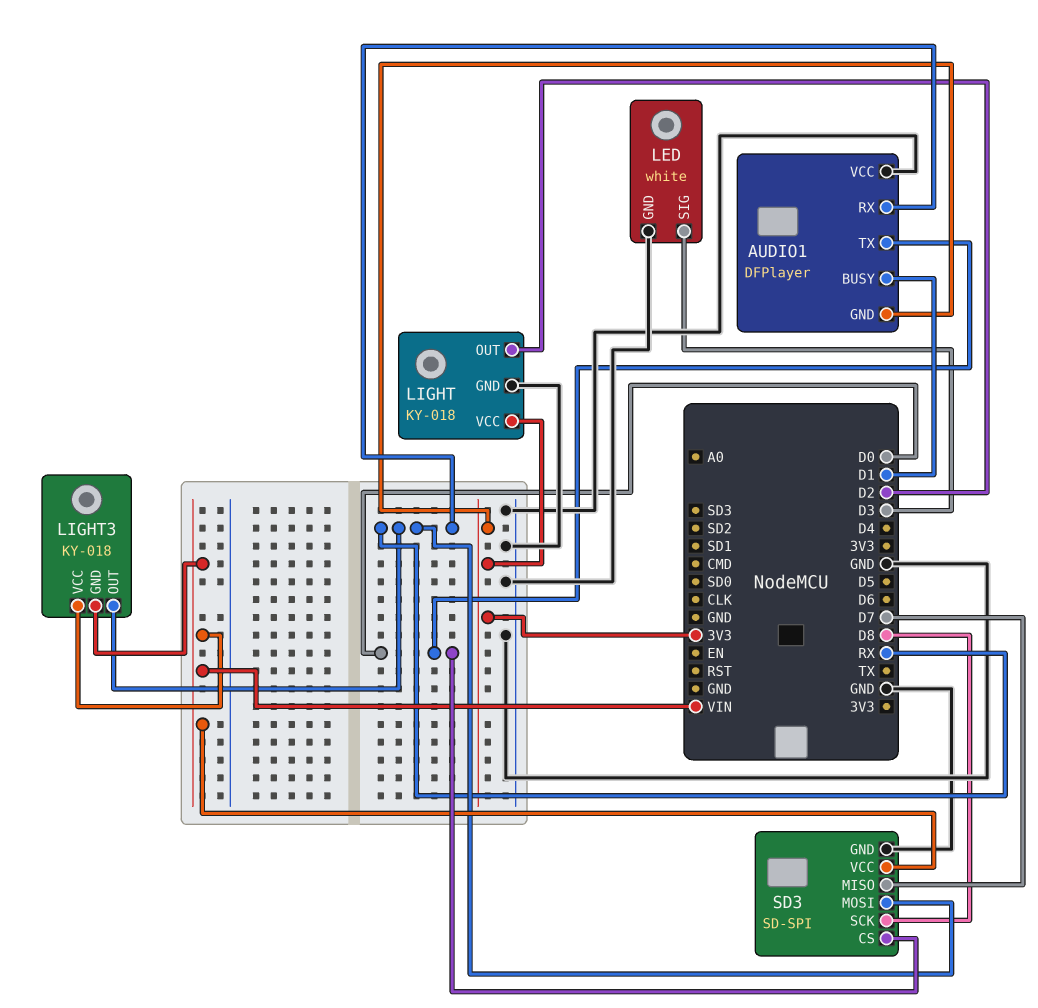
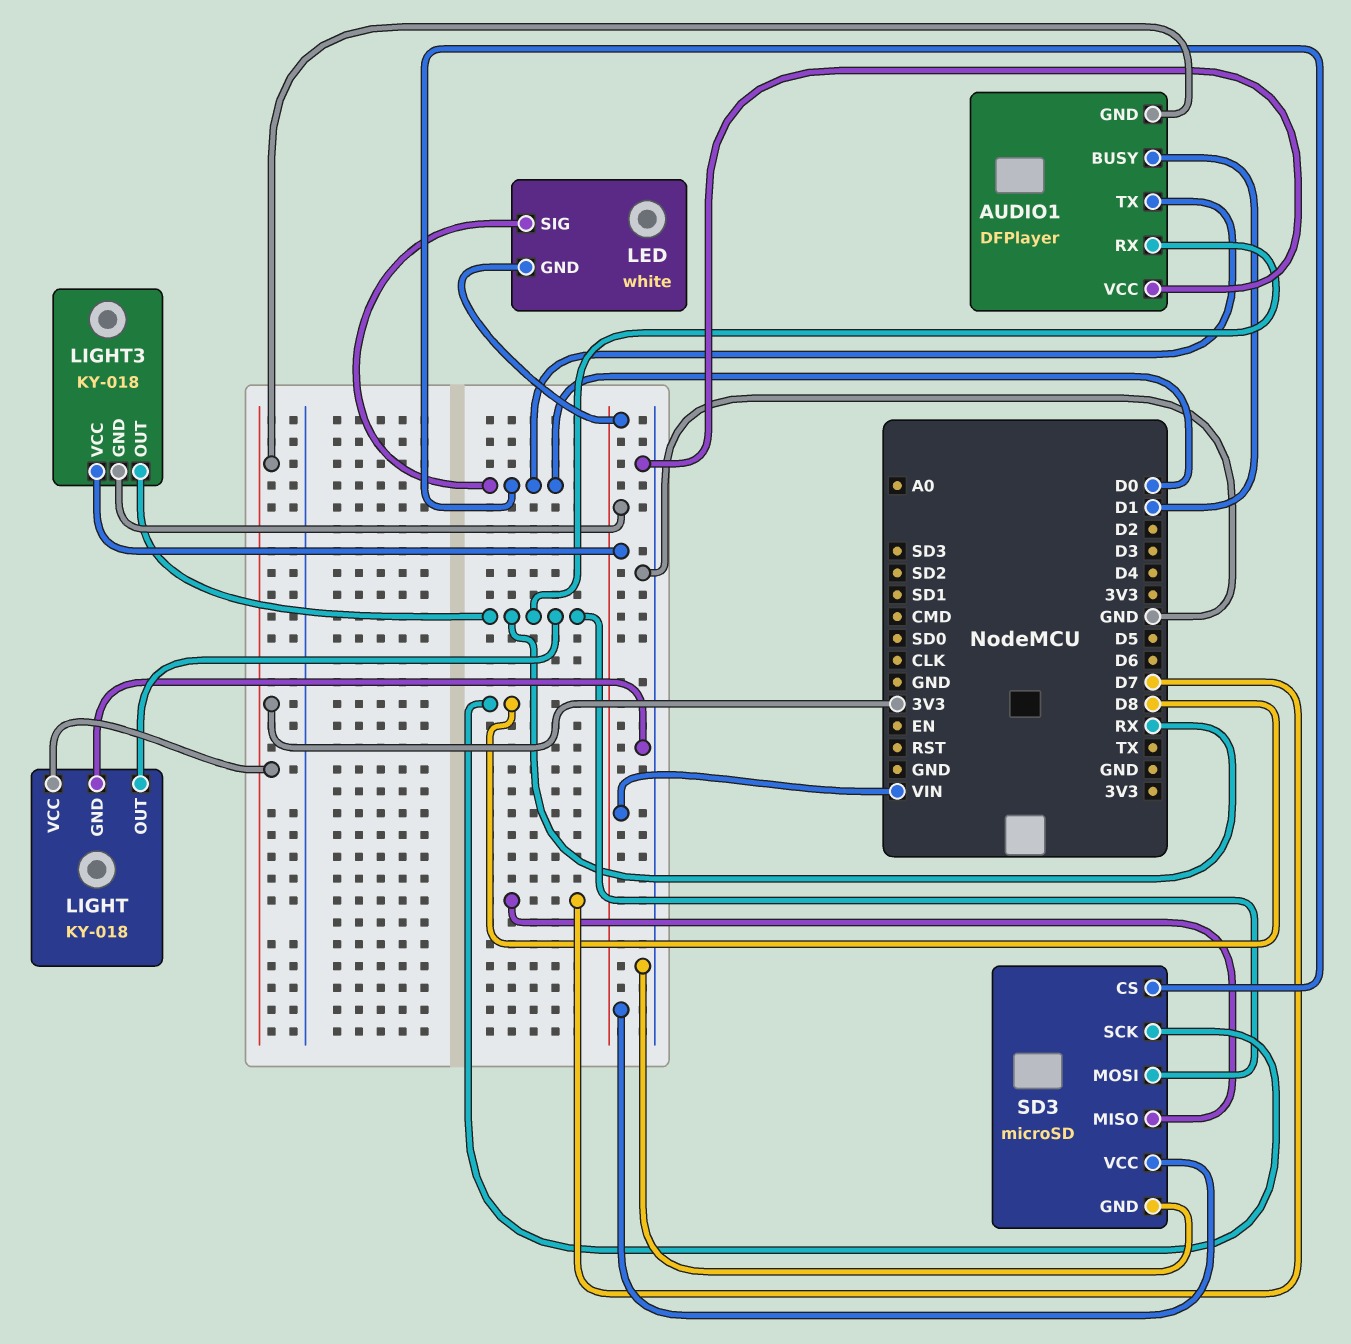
LED pin GND: GND -> VIN
LED pin SIG: D3 -> D0
LIGHT pin OUT: D2 -> RX
SD3: SD-SPI -> microSD

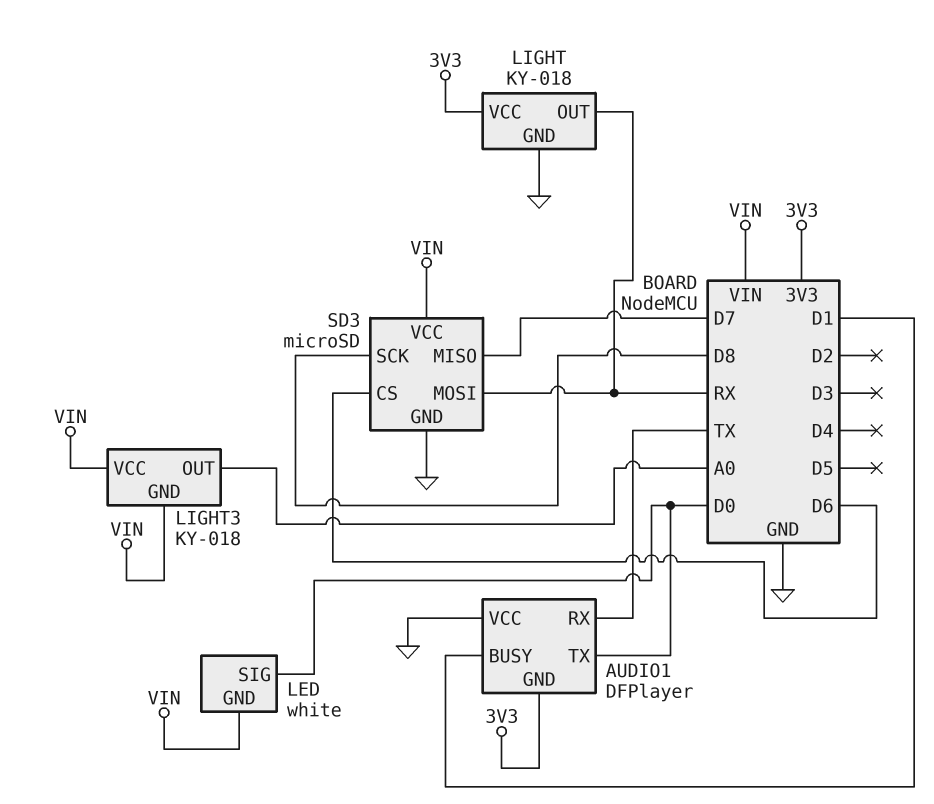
AUDIO1 pin RX: RX -> TX
LIGHT3 pin OUT: RX -> A0
SD3 pin CS: D0 -> D6

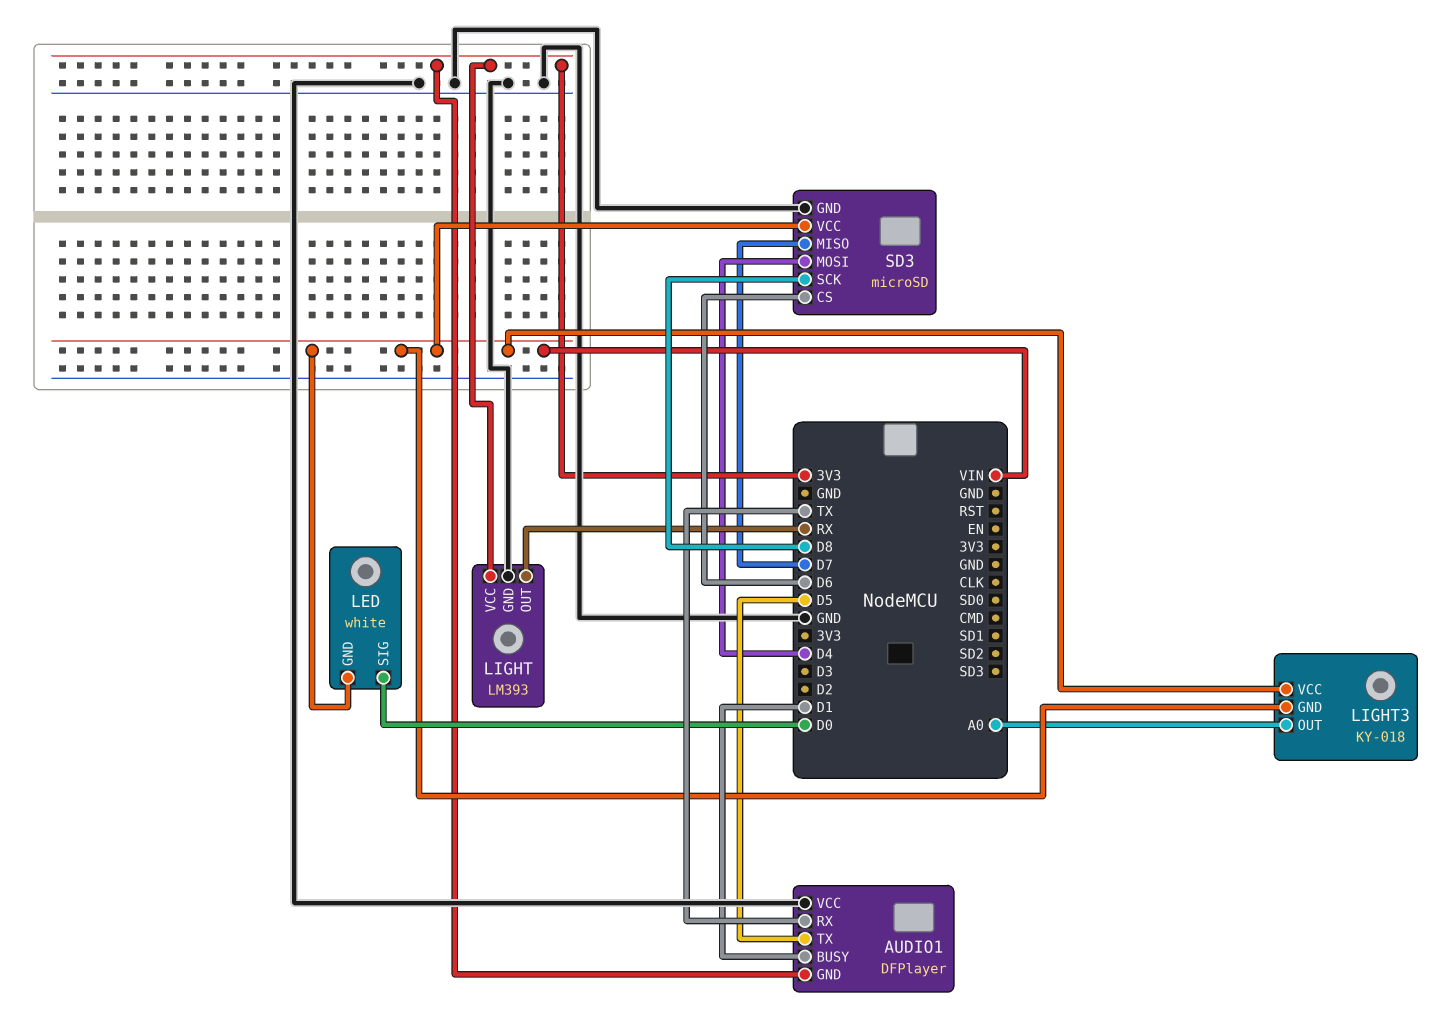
AUDIO1 pin TX: D0 -> D5
LIGHT: KY-018 -> LM393
SD3 pin MOSI: RX -> D4

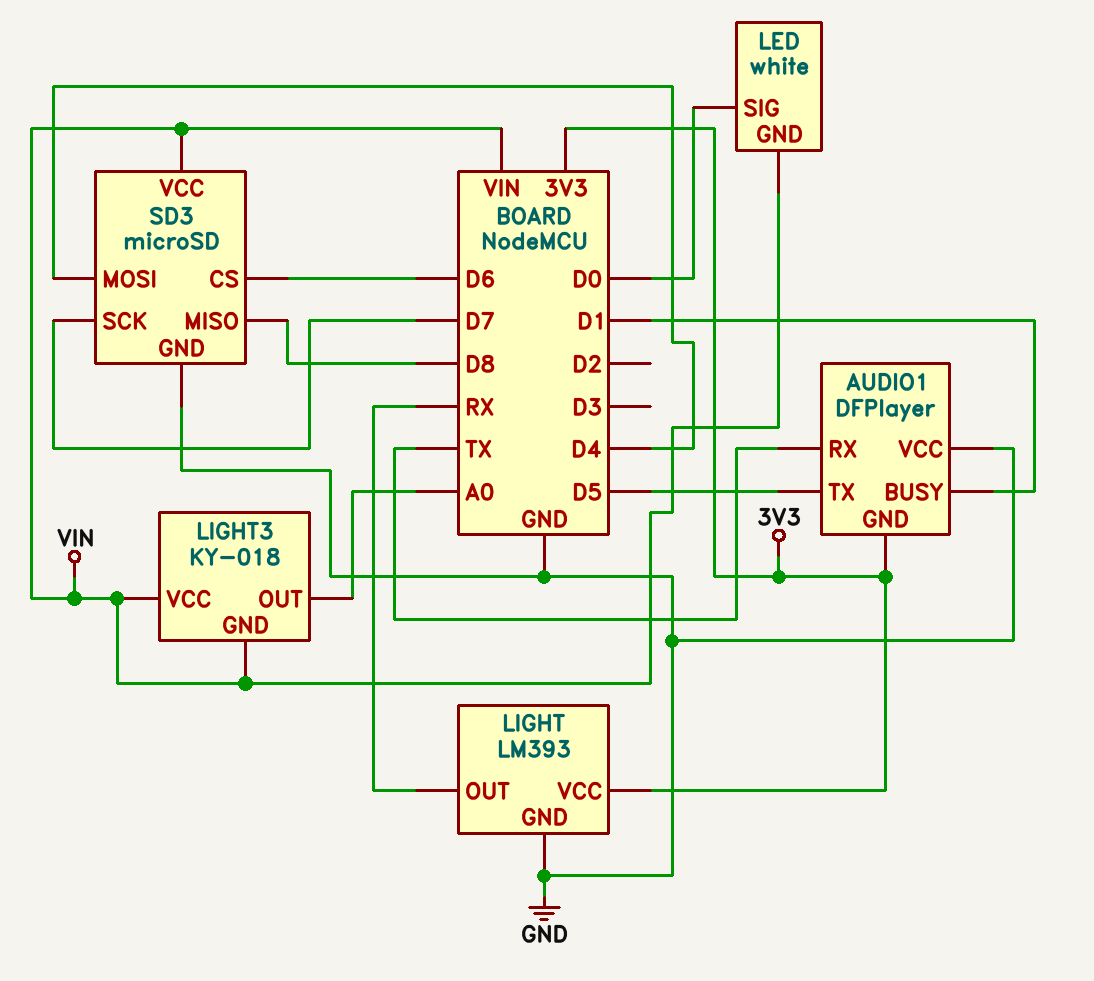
SD3 pin MISO: D7 -> D8
SD3 pin SCK: D8 -> D7

